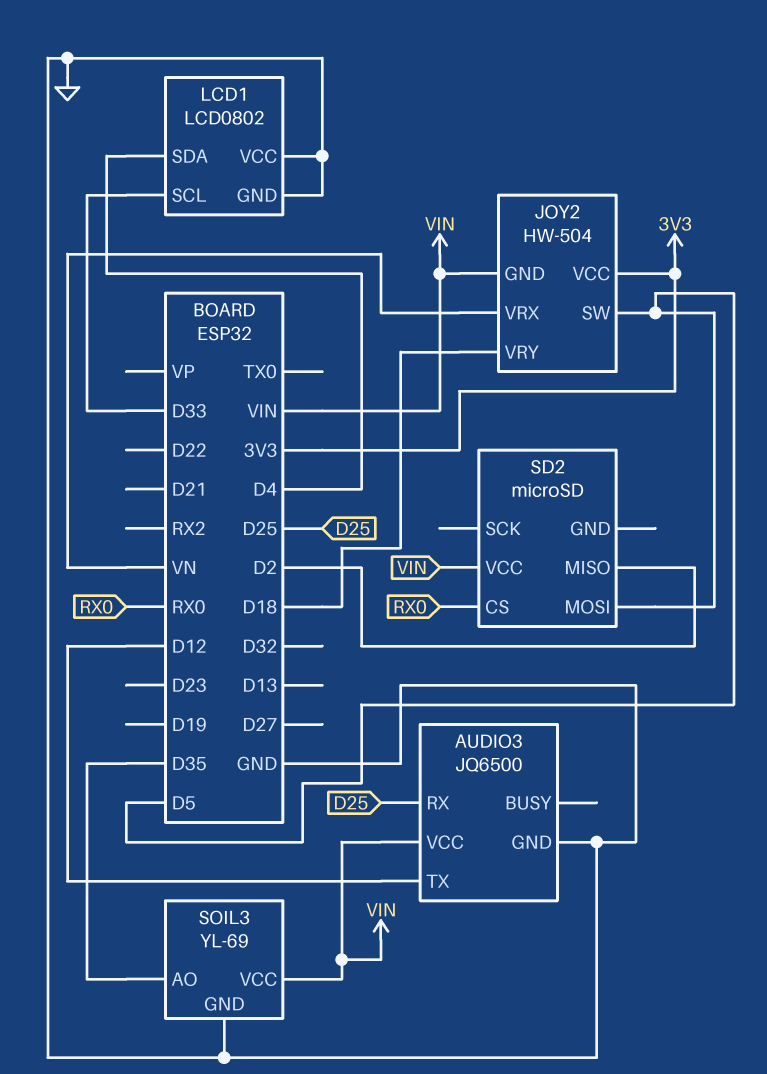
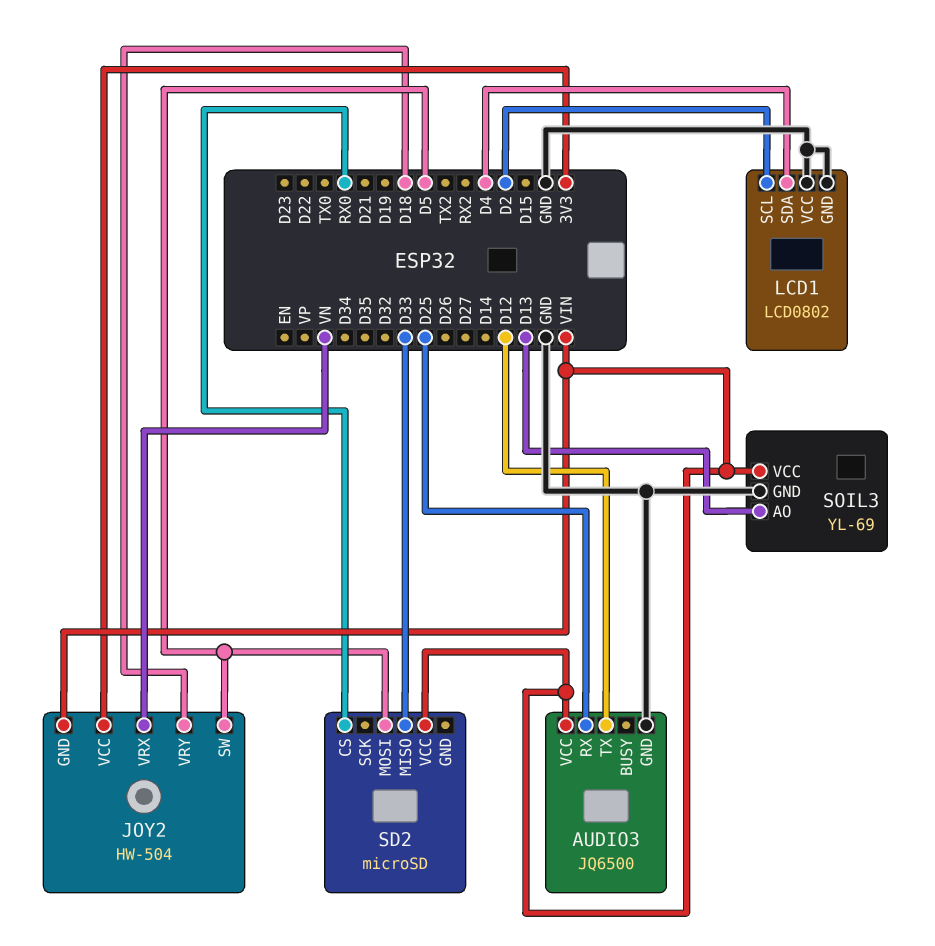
LCD1 pin SCL: D33 -> D2
SD2 pin MISO: D2 -> D33
SOIL3 pin AO: D35 -> D13

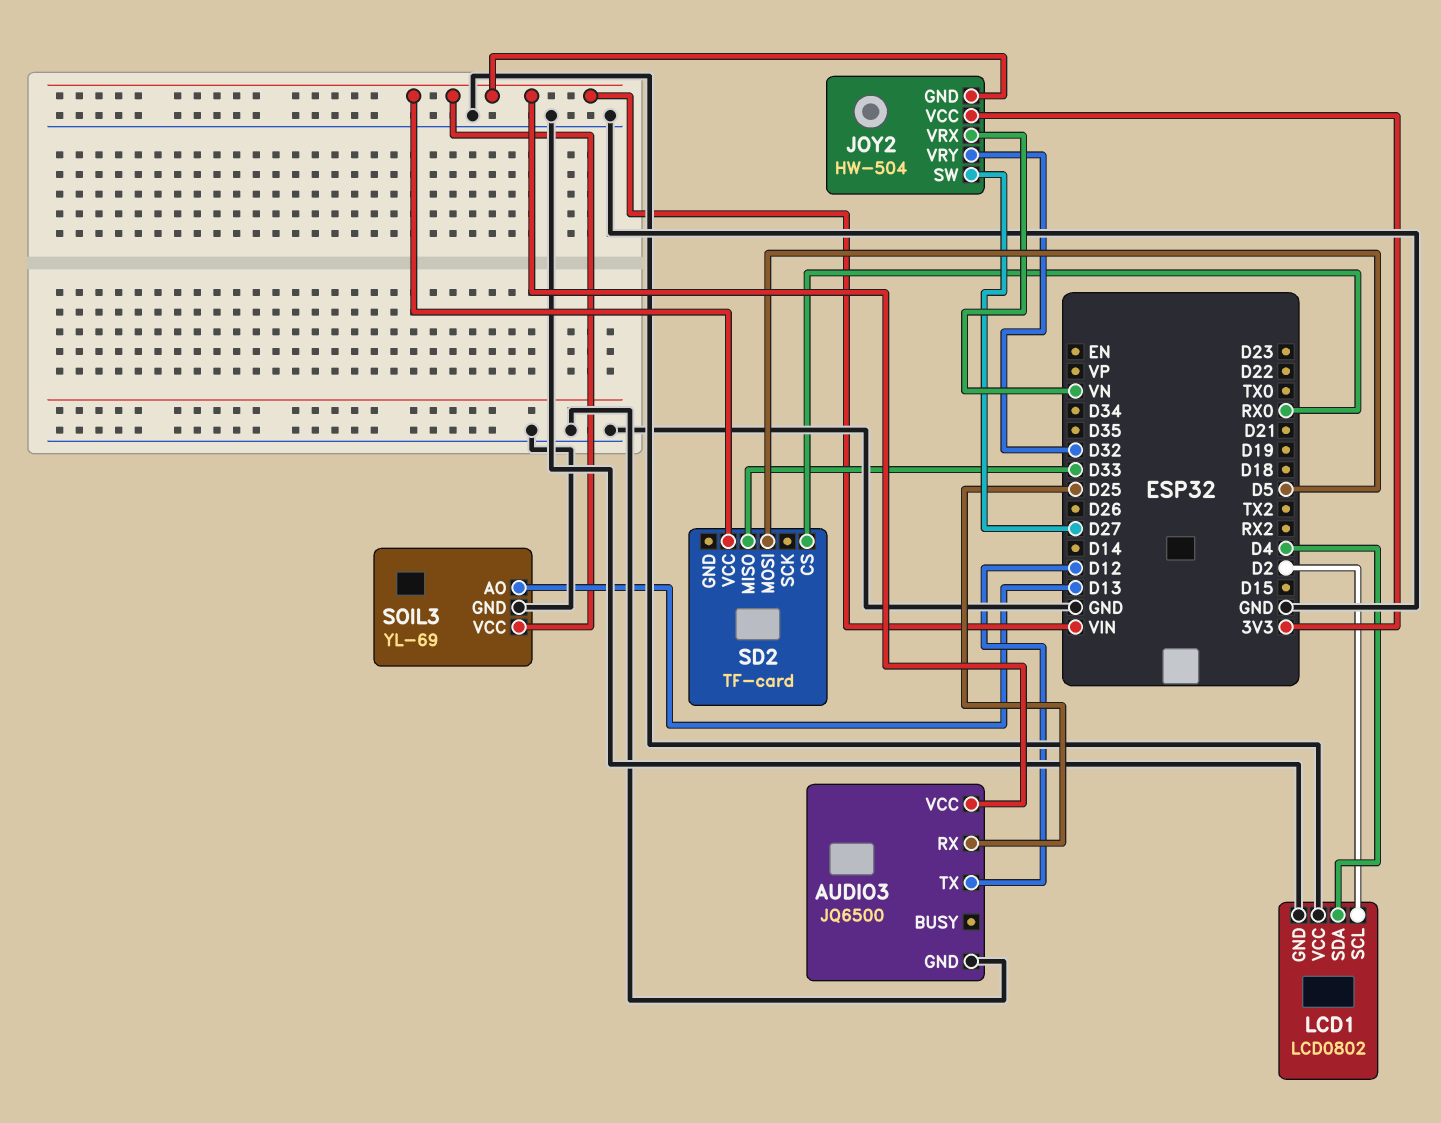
JOY2 pin SW: D5 -> D27
JOY2 pin VRY: D18 -> D32
SD2: microSD -> TF-card

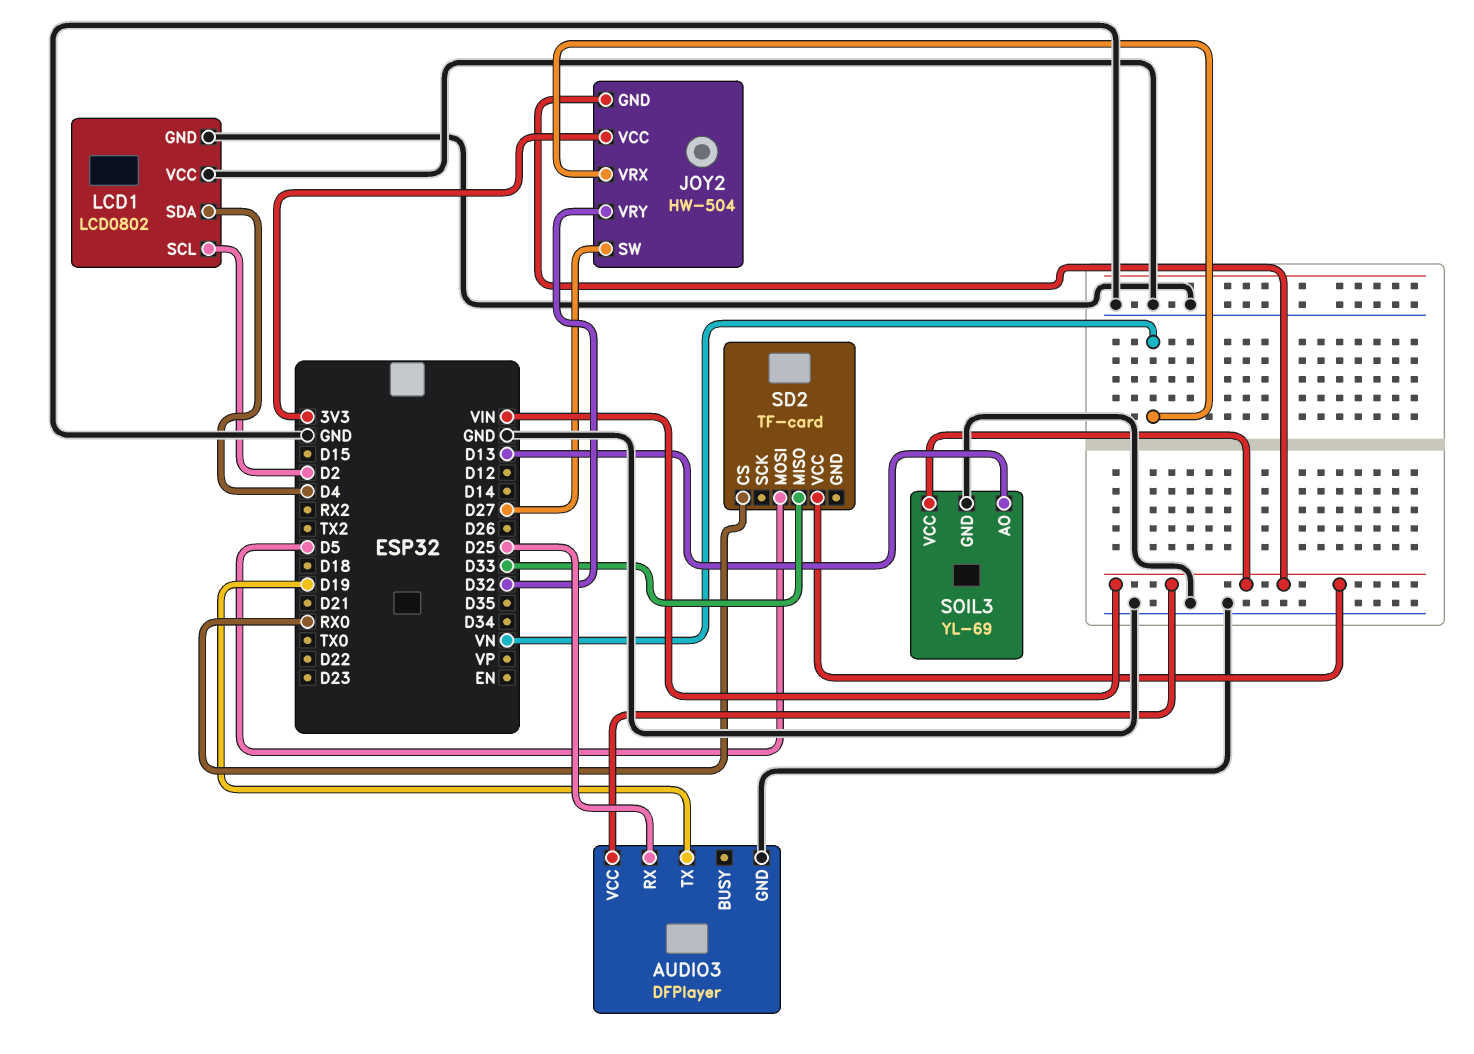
AUDIO3: JQ6500 -> DFPlayer
AUDIO3 pin TX: D12 -> D19

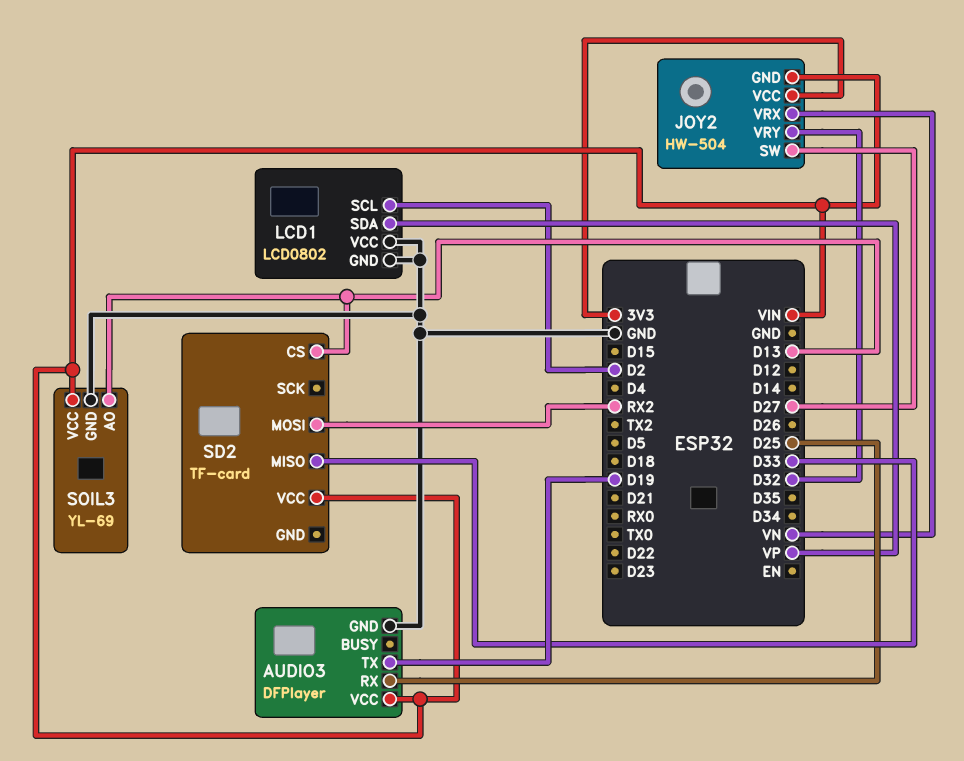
LCD1 pin SDA: D4 -> VP
SD2 pin CS: RX0 -> D13
SD2 pin MOSI: D5 -> RX2

